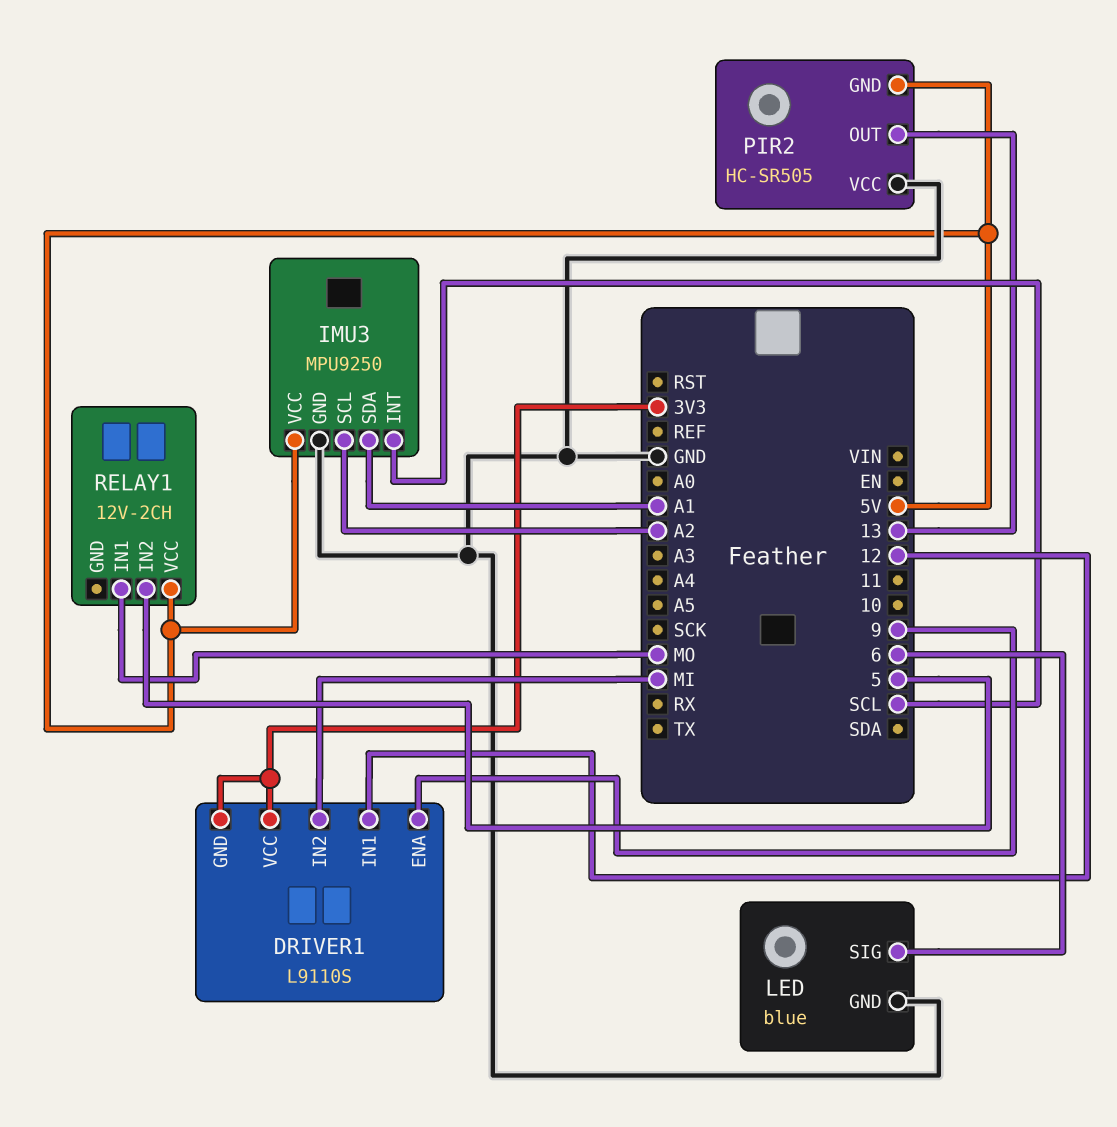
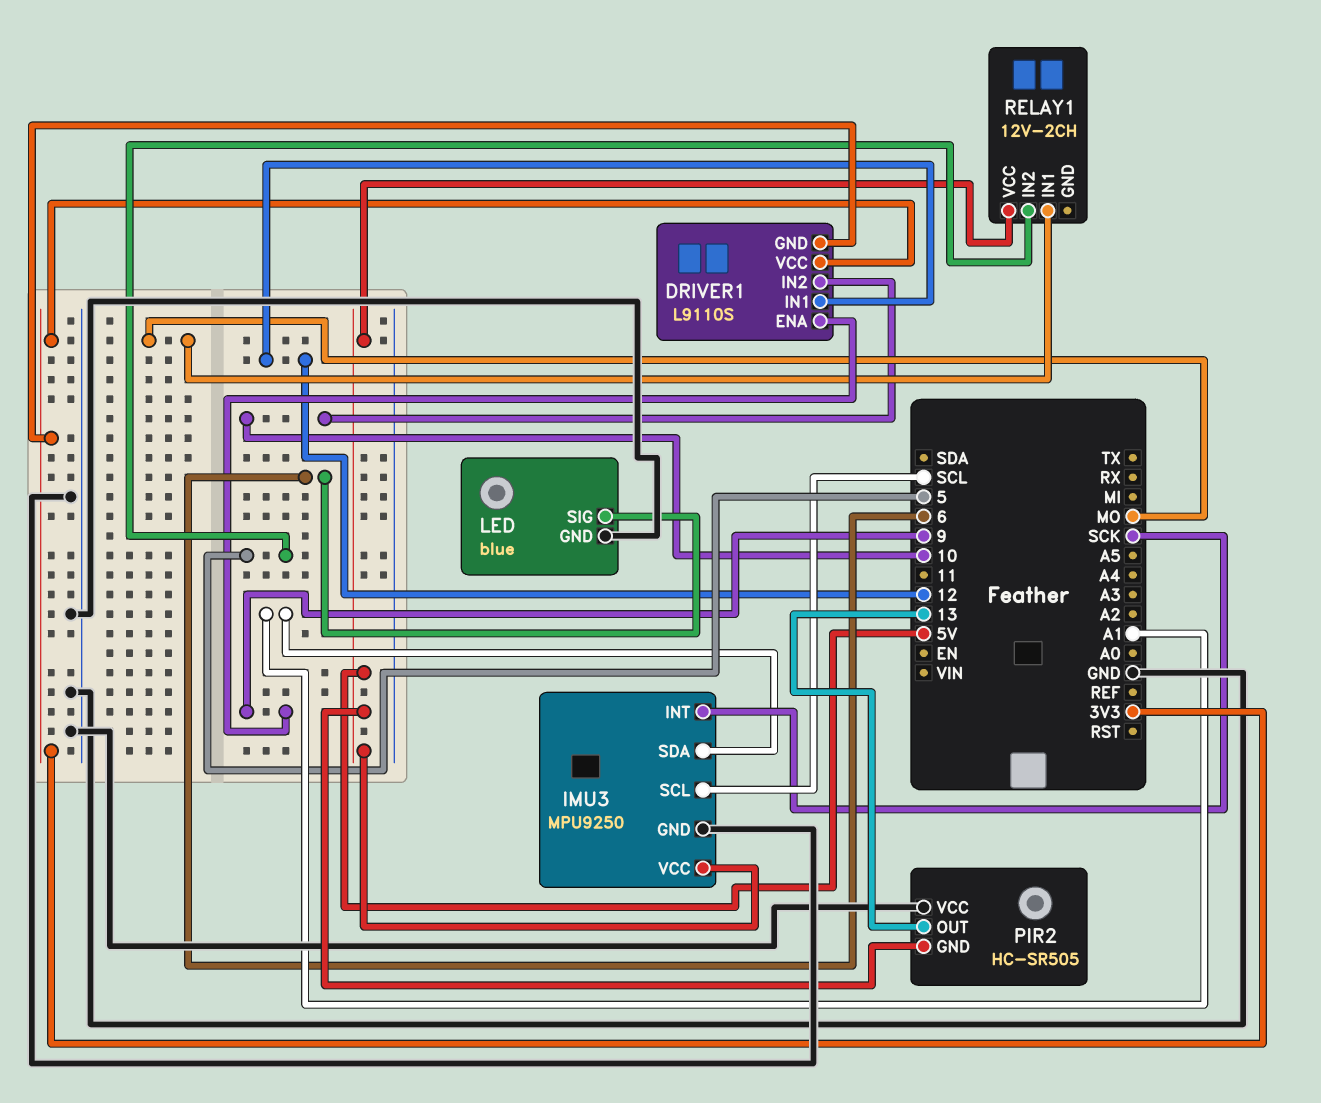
DRIVER1 pin IN2: MI -> 10
IMU3 pin INT: SCL -> SCK
IMU3 pin SCL: A2 -> SCL

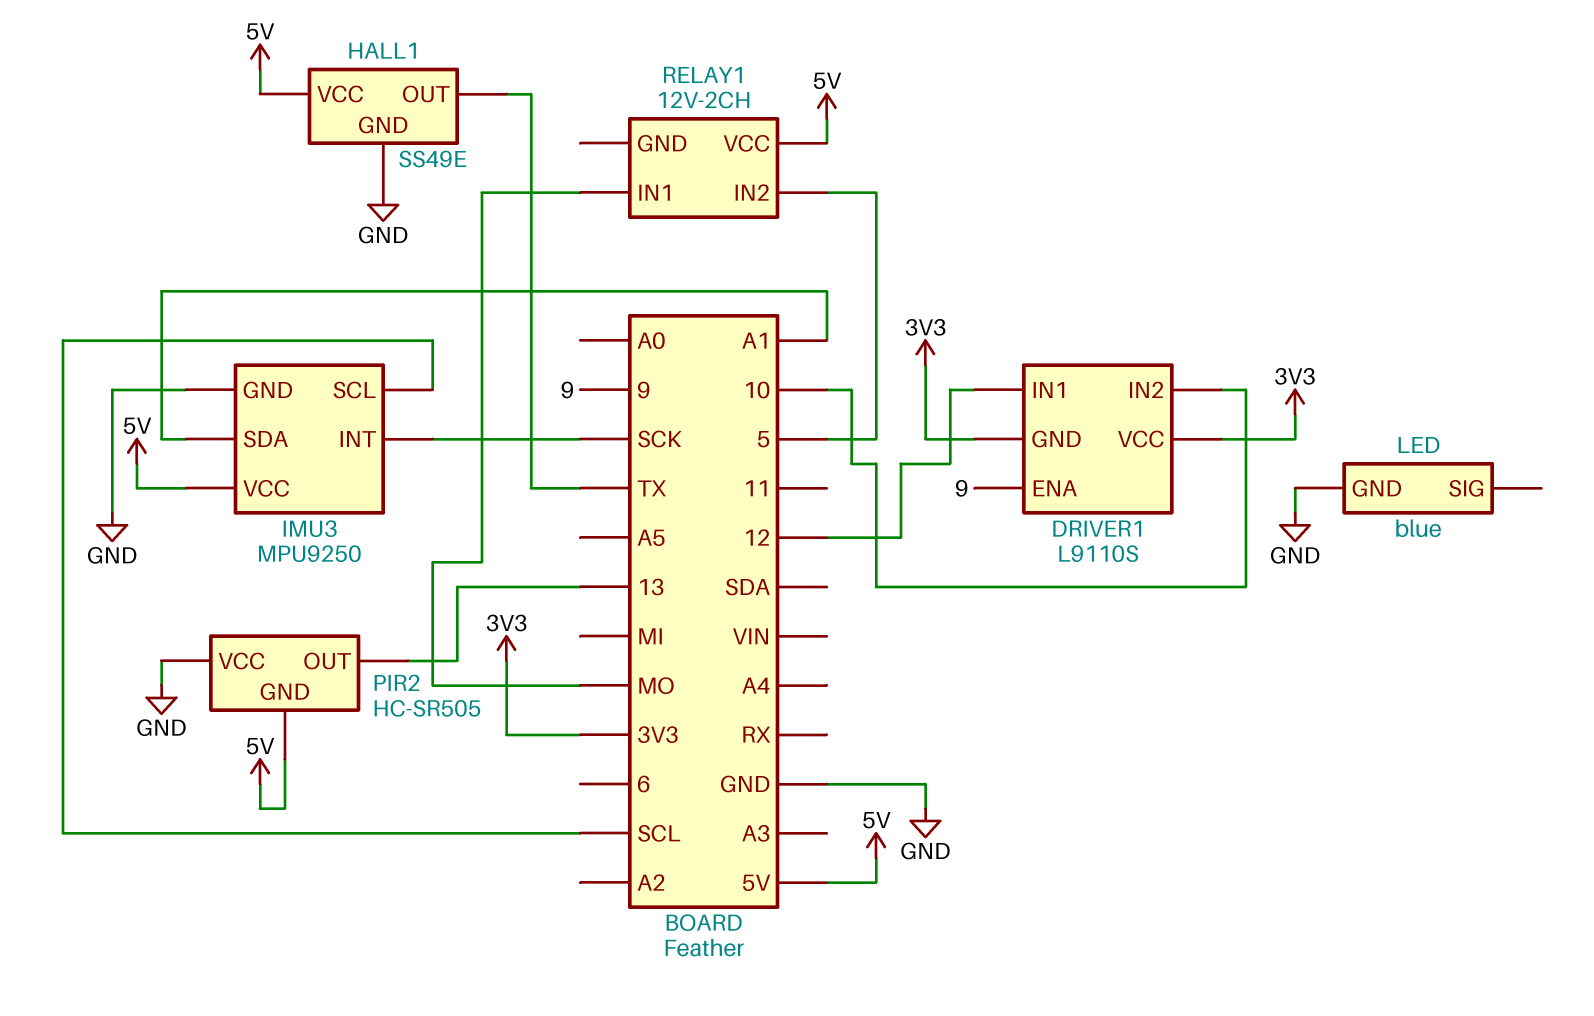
HALL1: none -> SS49E
HALL1 pin GND: none -> GND
HALL1 pin OUT: none -> TX
HALL1 pin VCC: none -> 5V
LED pin SIG: 6 -> none

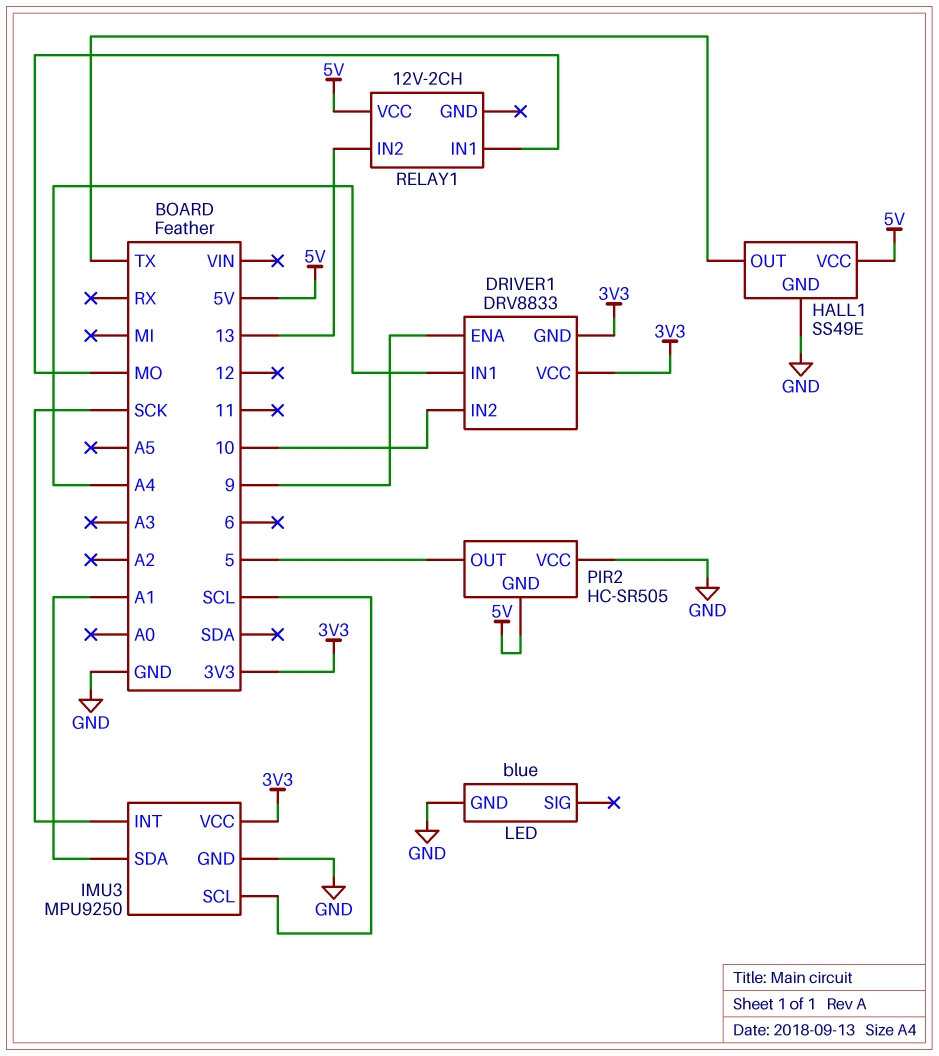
DRIVER1: L9110S -> DRV8833
DRIVER1 pin IN1: 12 -> A4
IMU3 pin VCC: 5V -> 3V3
PIR2 pin OUT: 13 -> 5
RELAY1 pin IN2: 5 -> 13

